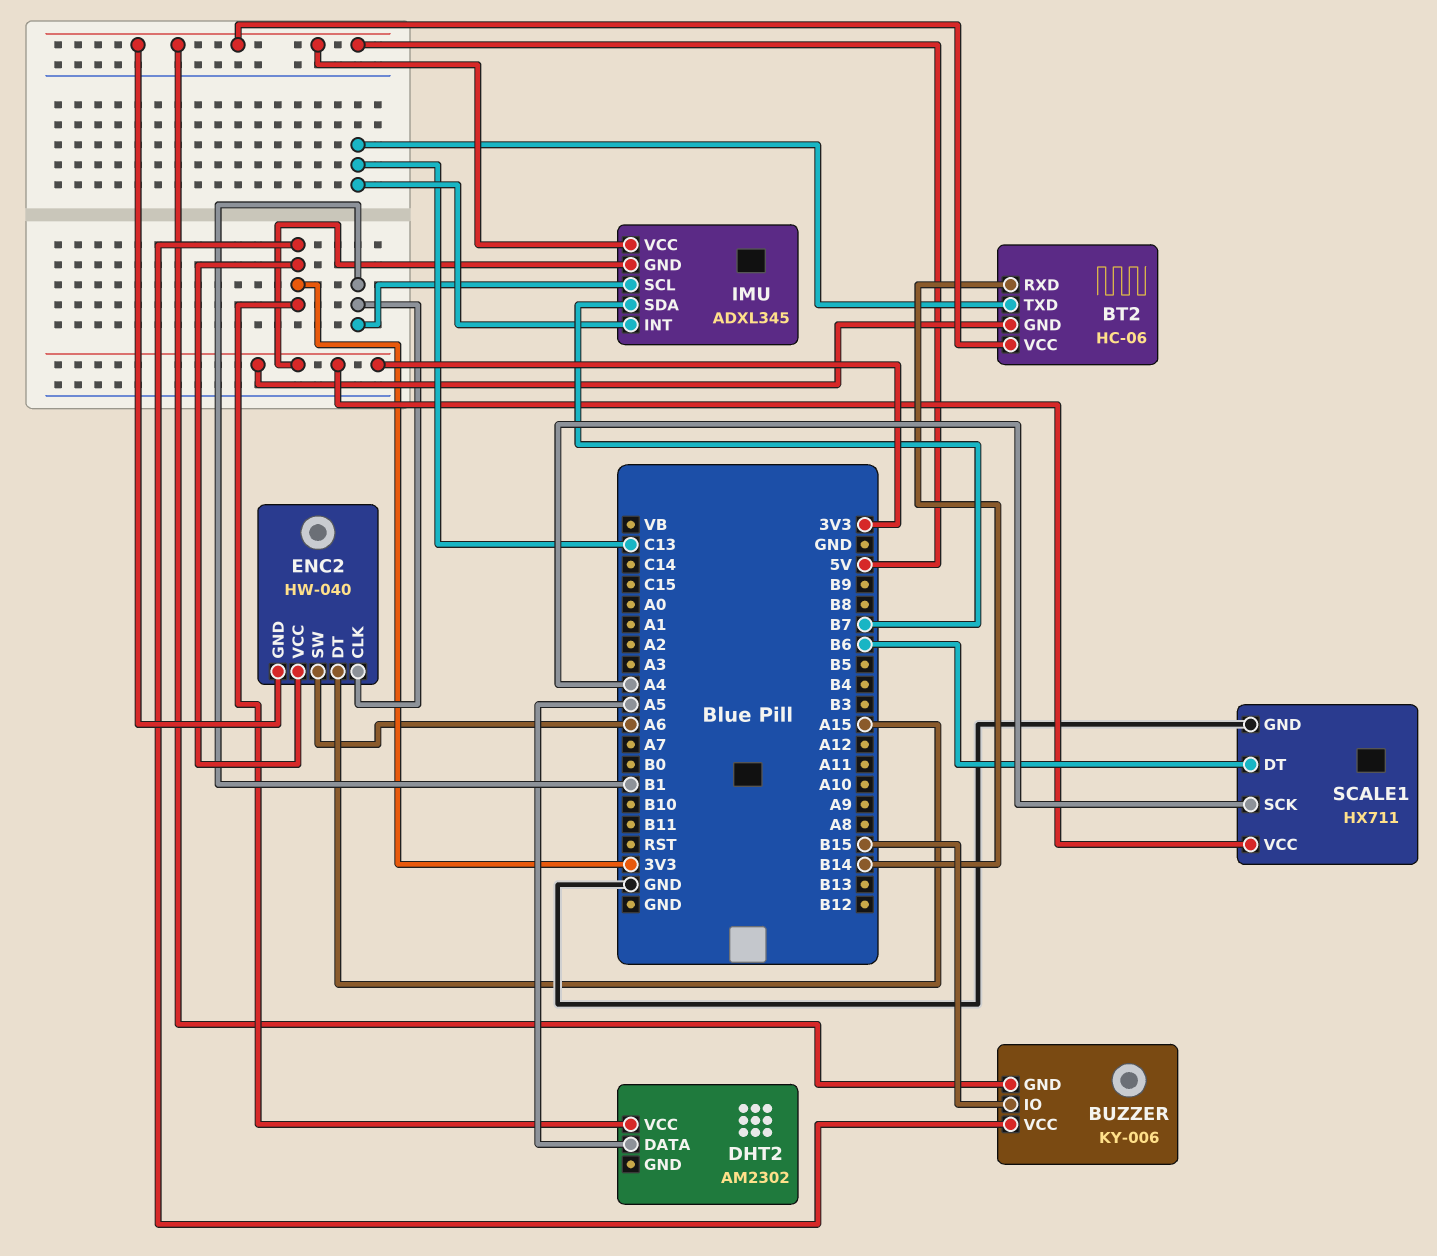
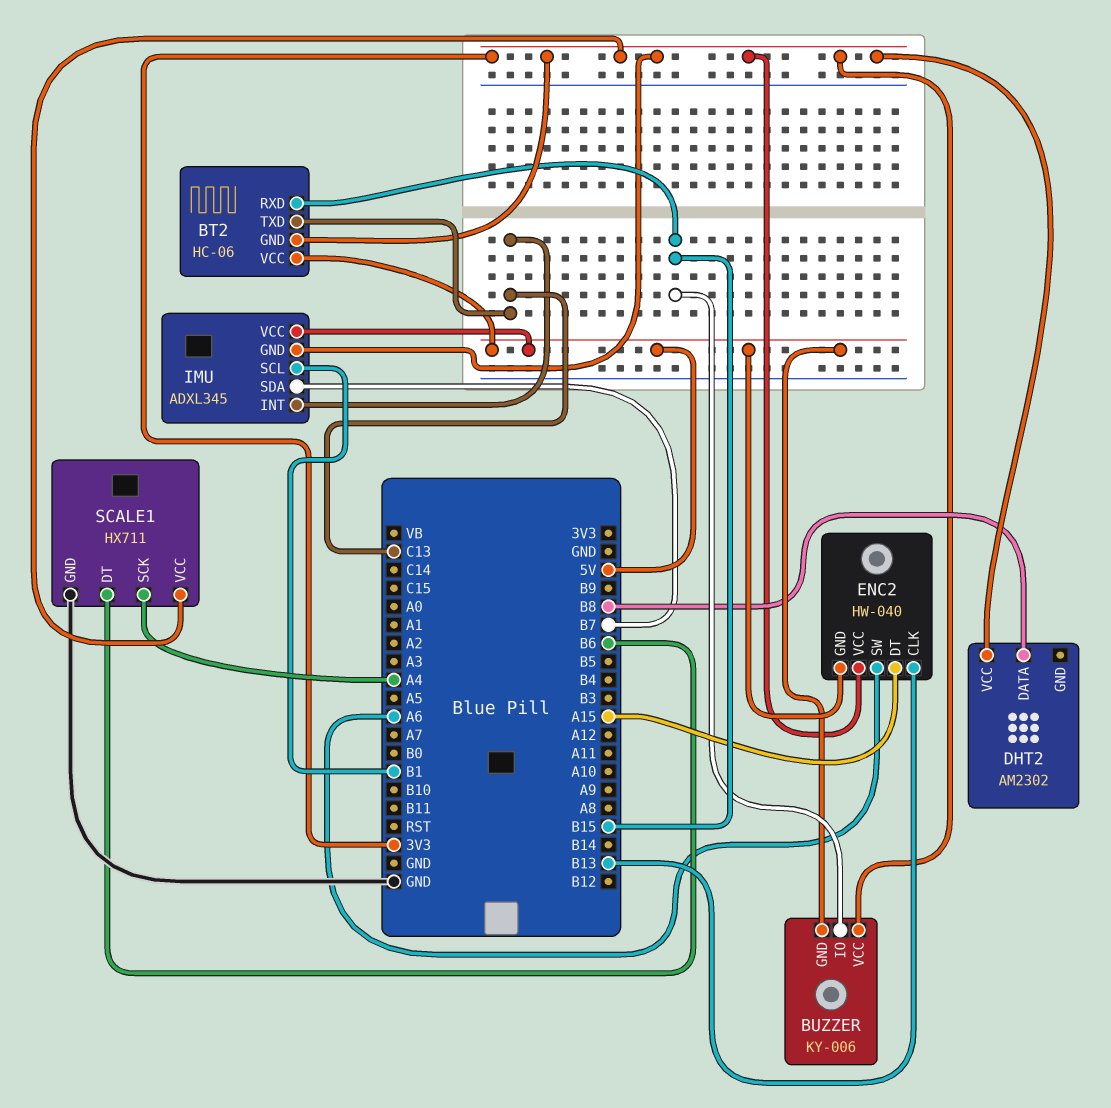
BT2 pin RXD: B14 -> B15
DHT2 pin DATA: A5 -> B8
ENC2 pin CLK: B1 -> B13

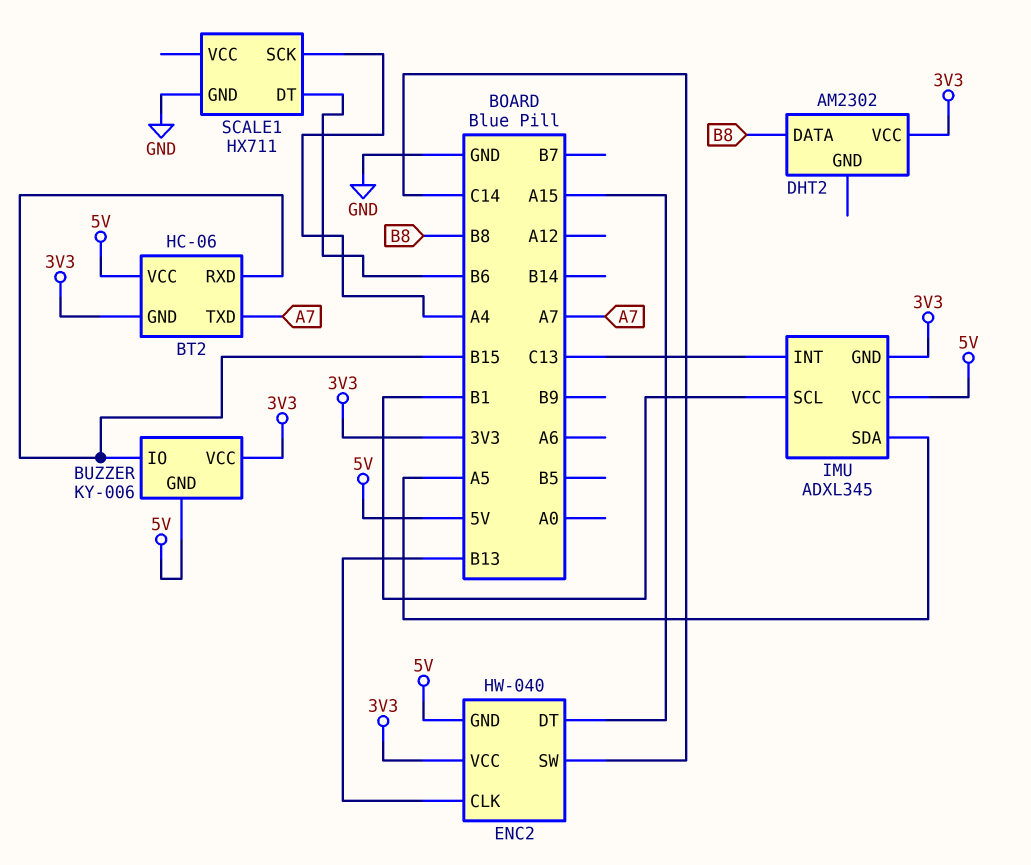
BT2 pin TXD: C13 -> A7
ENC2 pin SW: A6 -> C14
IMU pin SDA: B7 -> A5
SCALE1 pin VCC: 3V3 -> none

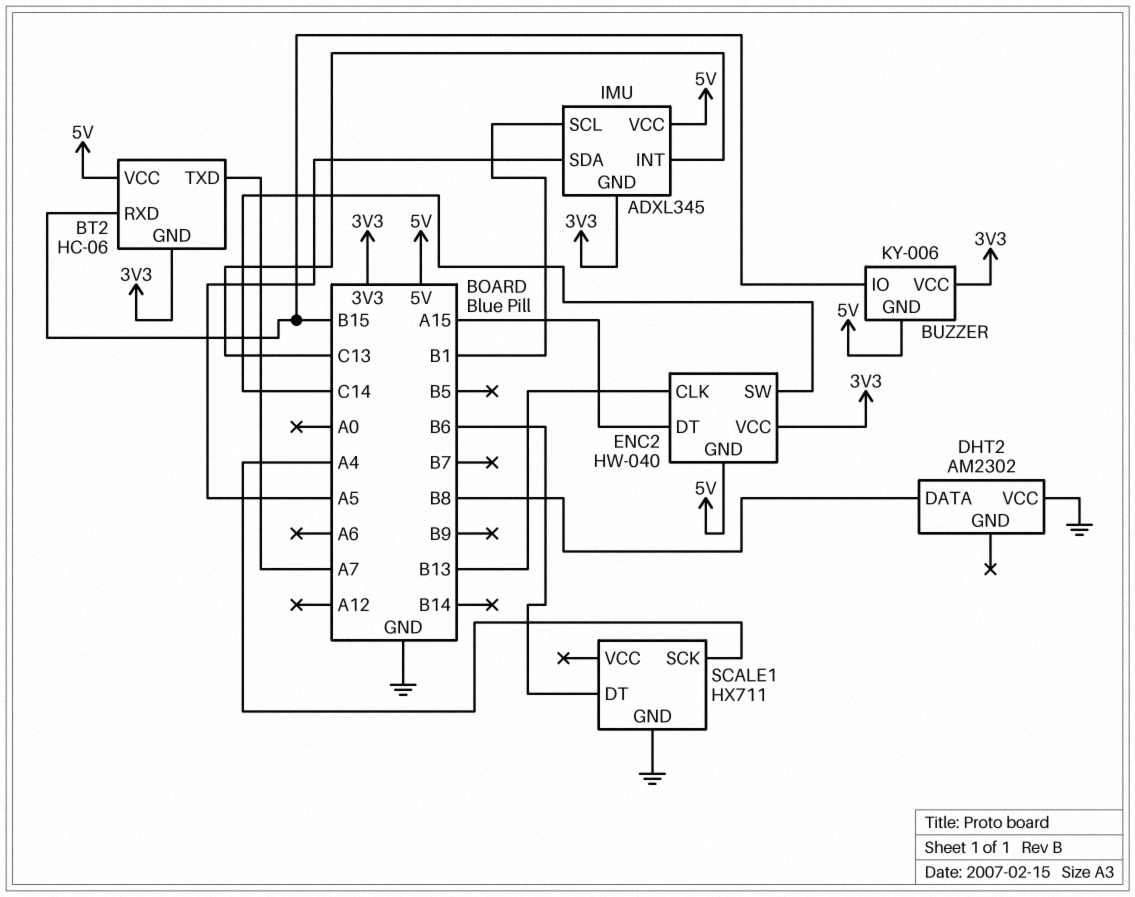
DHT2 pin VCC: 3V3 -> GND

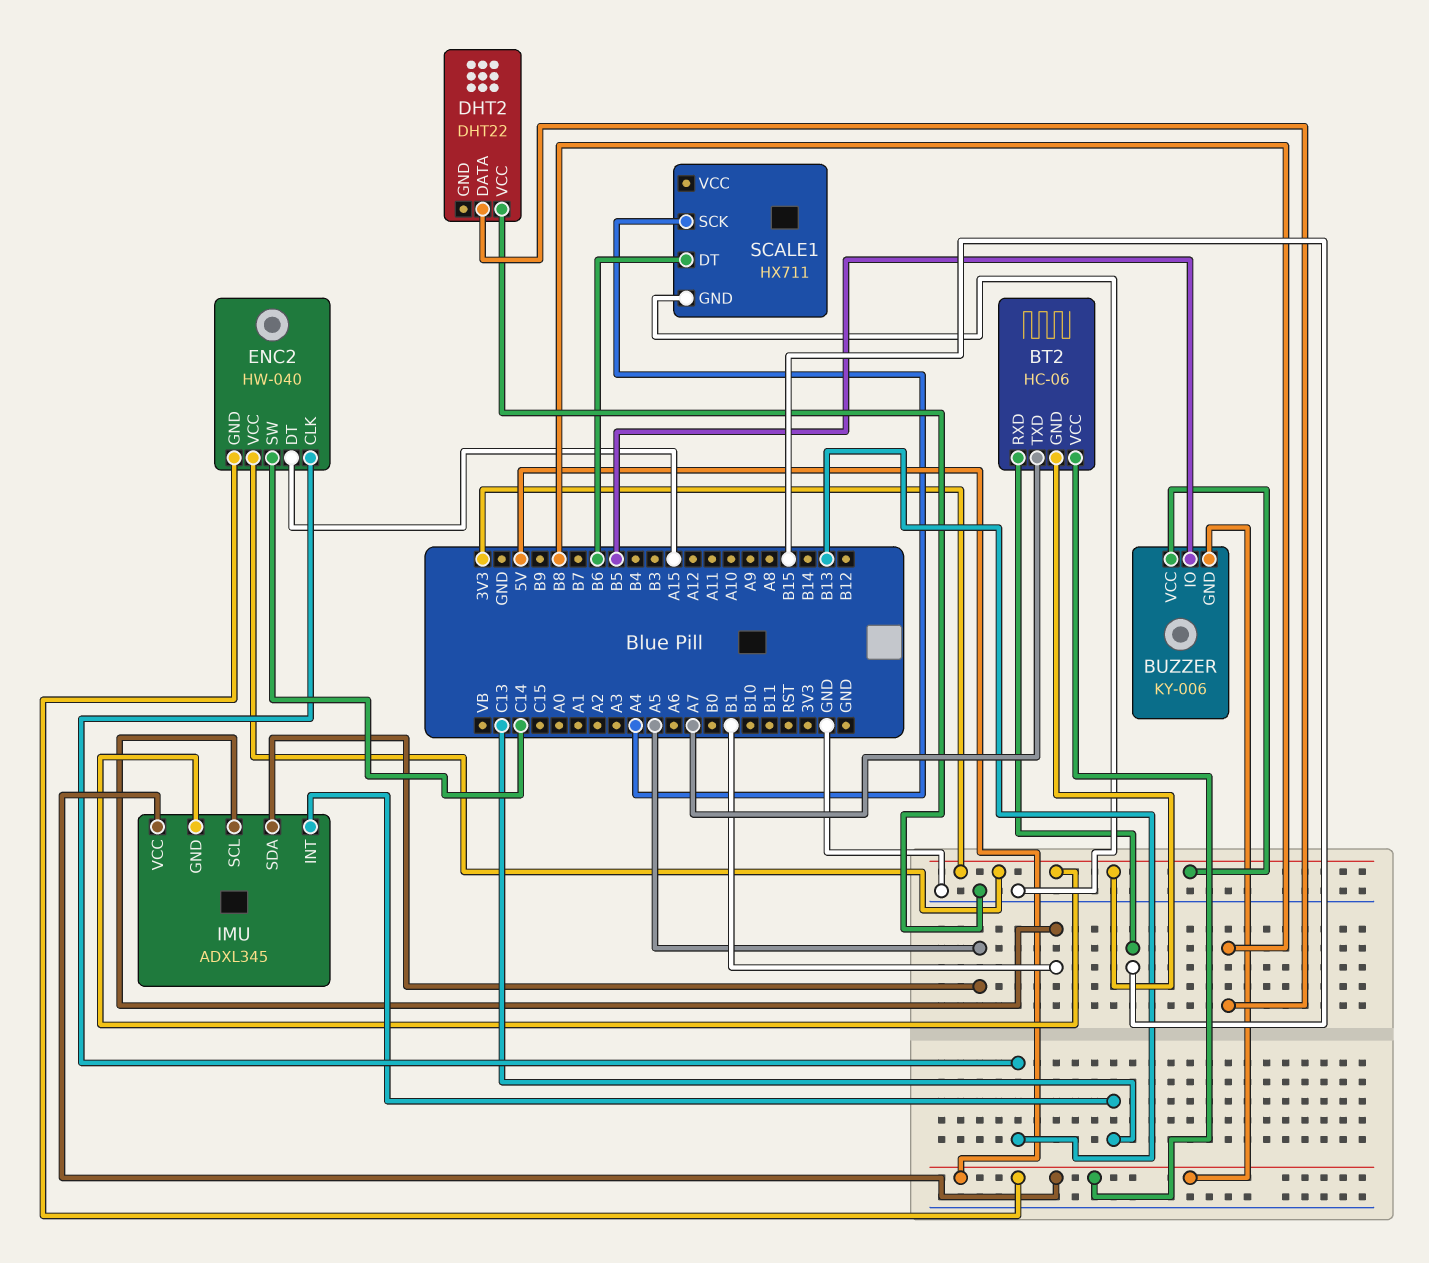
BUZZER pin IO: B15 -> B5
DHT2: AM2302 -> DHT22

